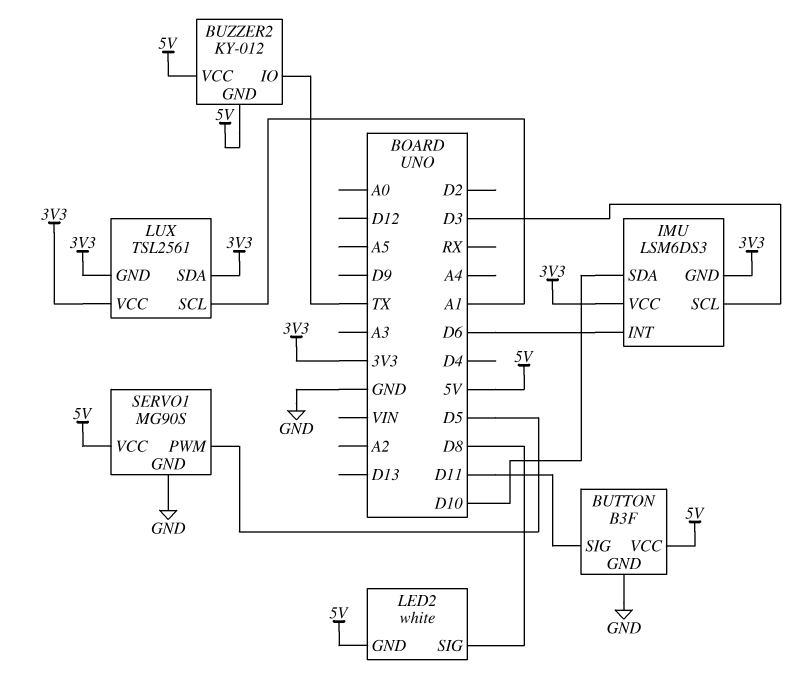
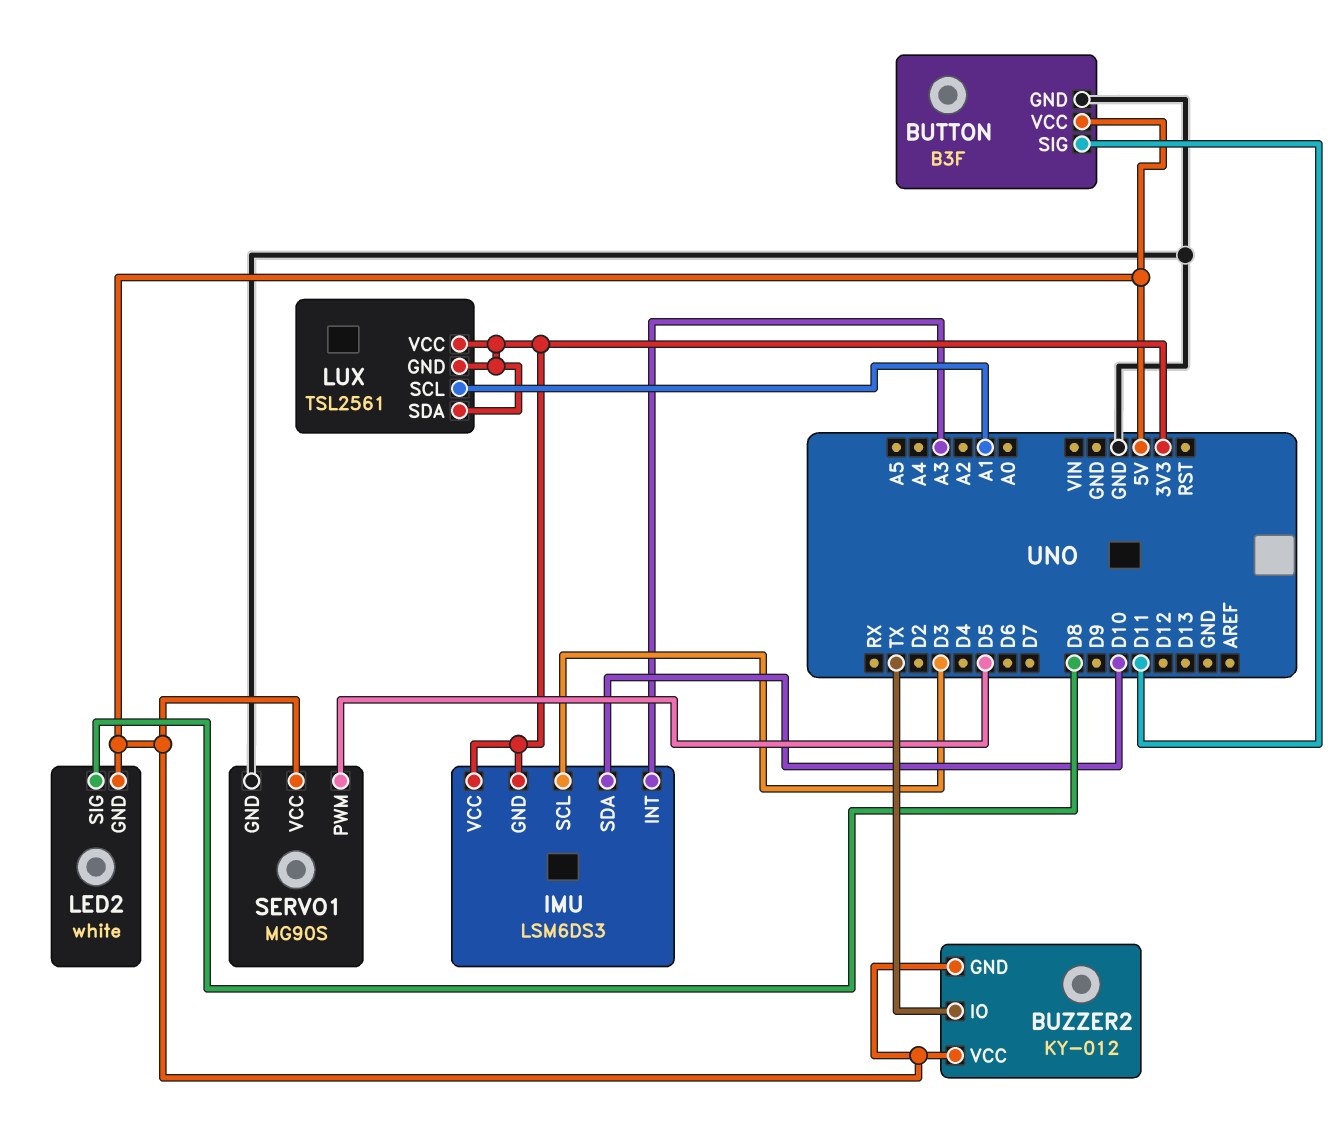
IMU pin INT: D6 -> A3

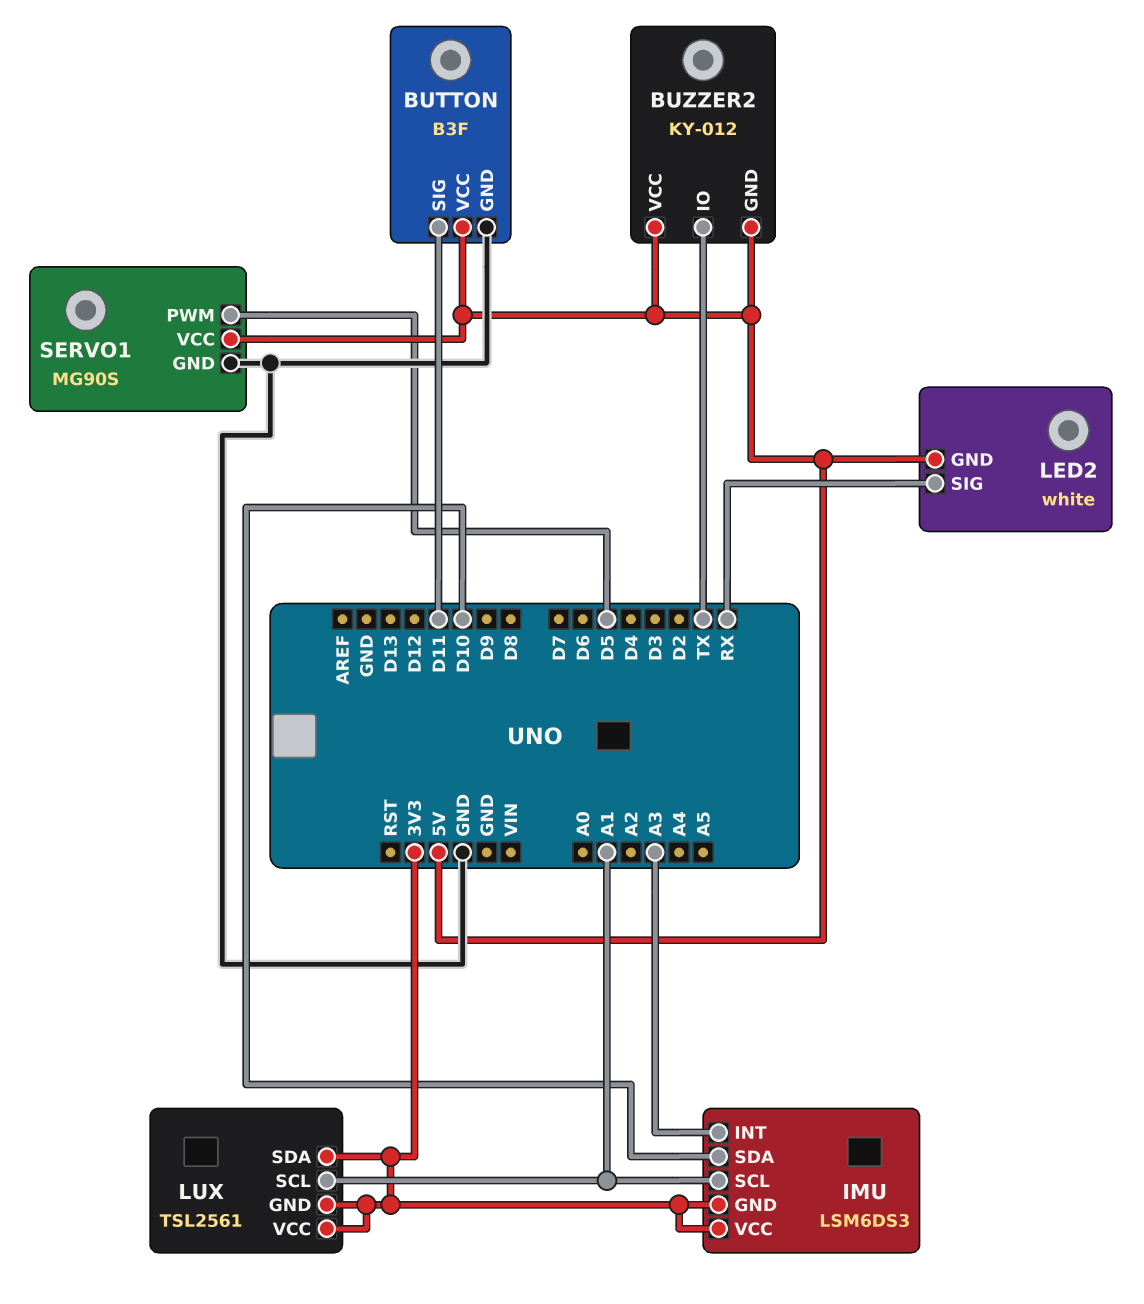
IMU pin SCL: D3 -> A1
LED2 pin SIG: D8 -> RX

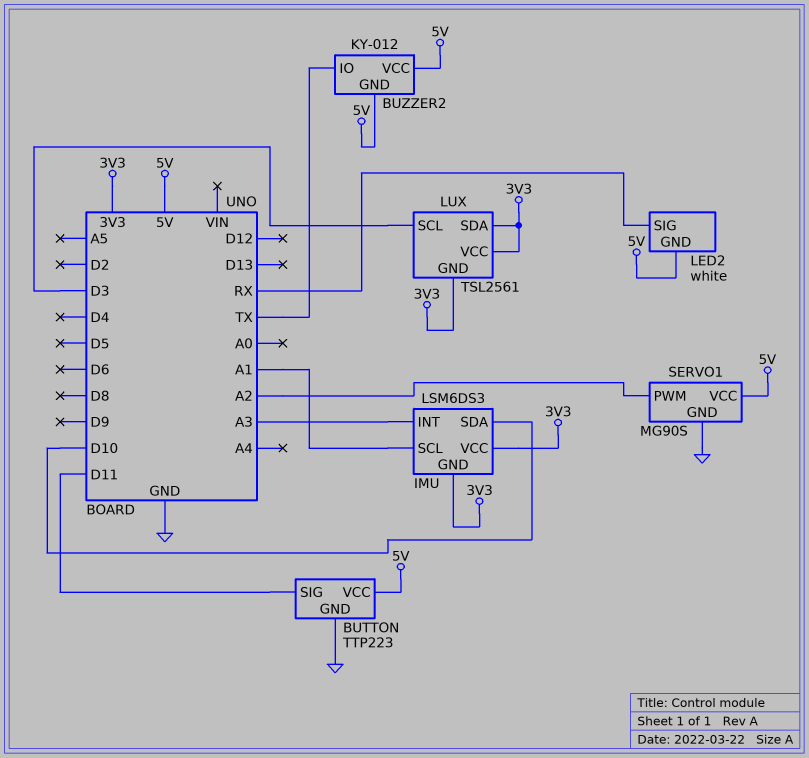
BUTTON: B3F -> TTP223
LUX pin SCL: A1 -> D3
SERVO1 pin PWM: D5 -> A2

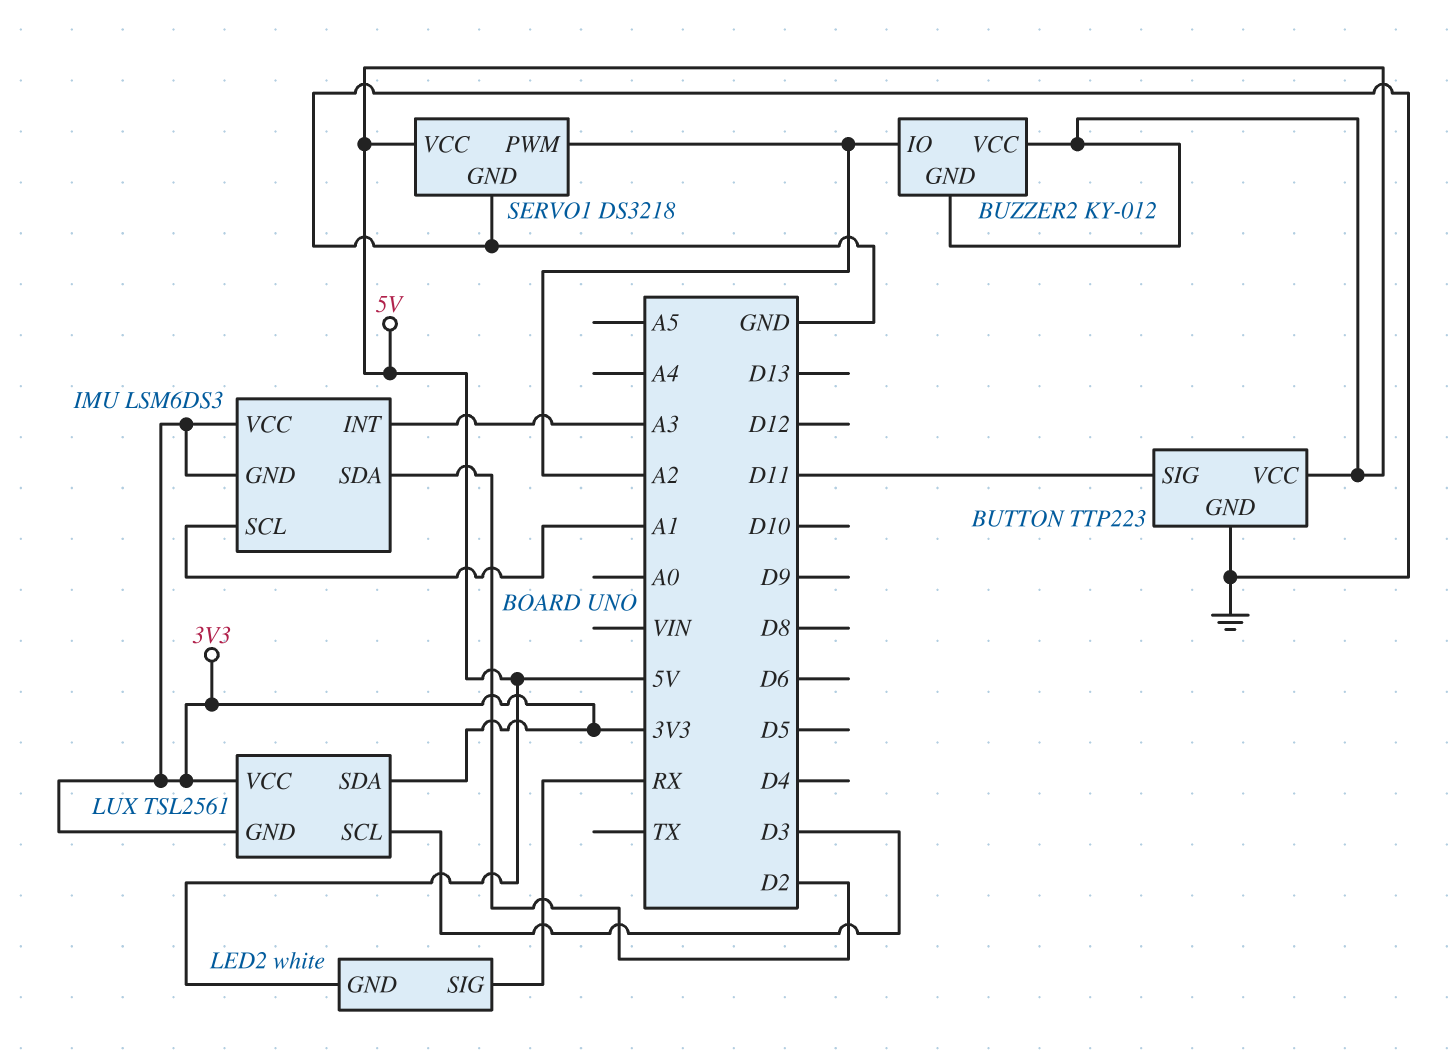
BUZZER2 pin IO: TX -> A2
IMU pin SDA: D10 -> D2
SERVO1: MG90S -> DS3218

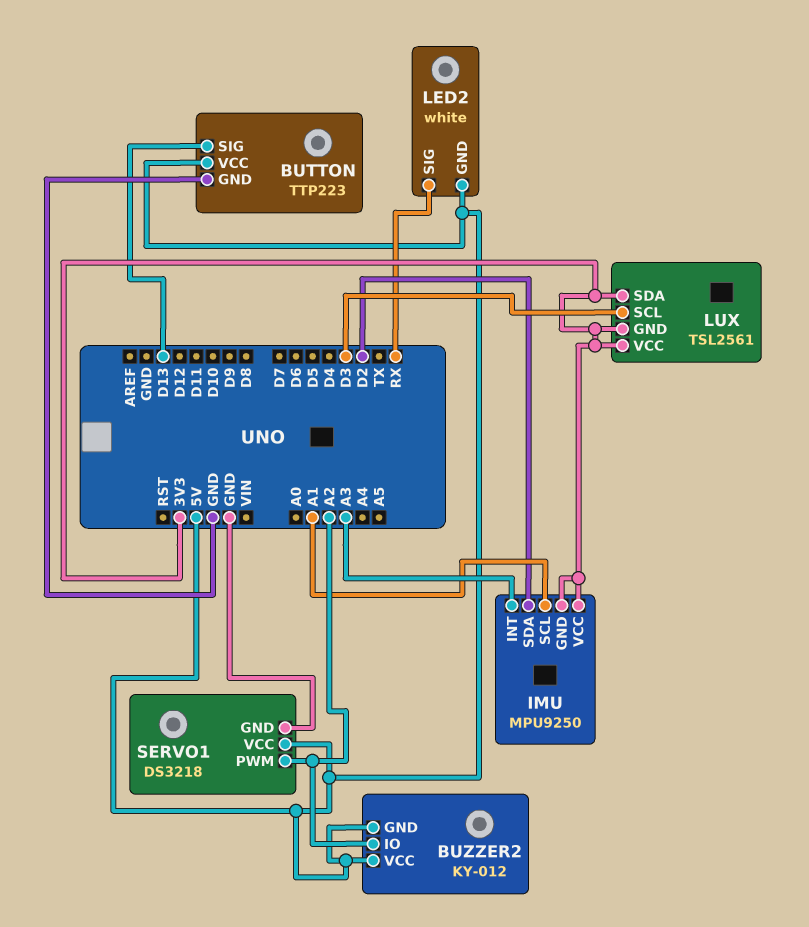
BUTTON pin SIG: D11 -> D13
IMU: LSM6DS3 -> MPU9250

